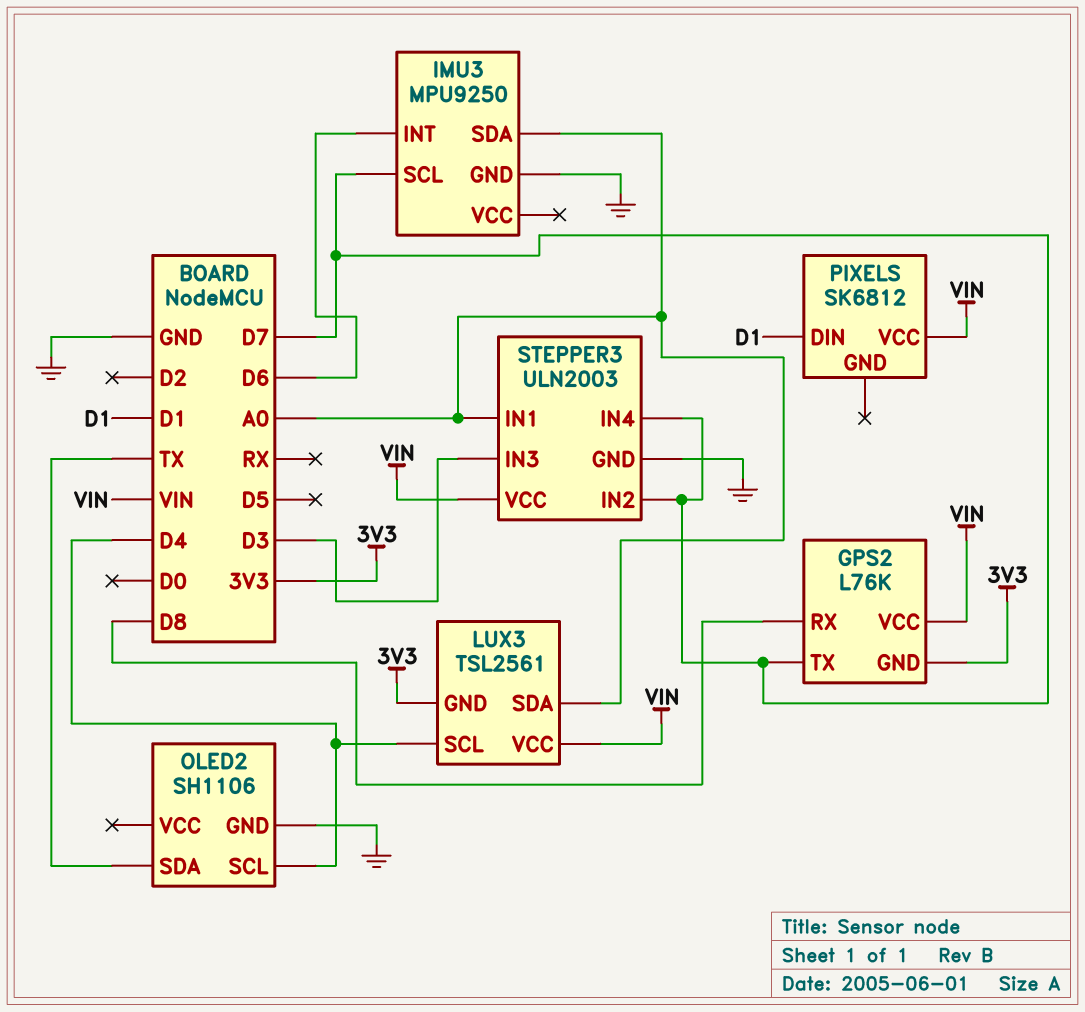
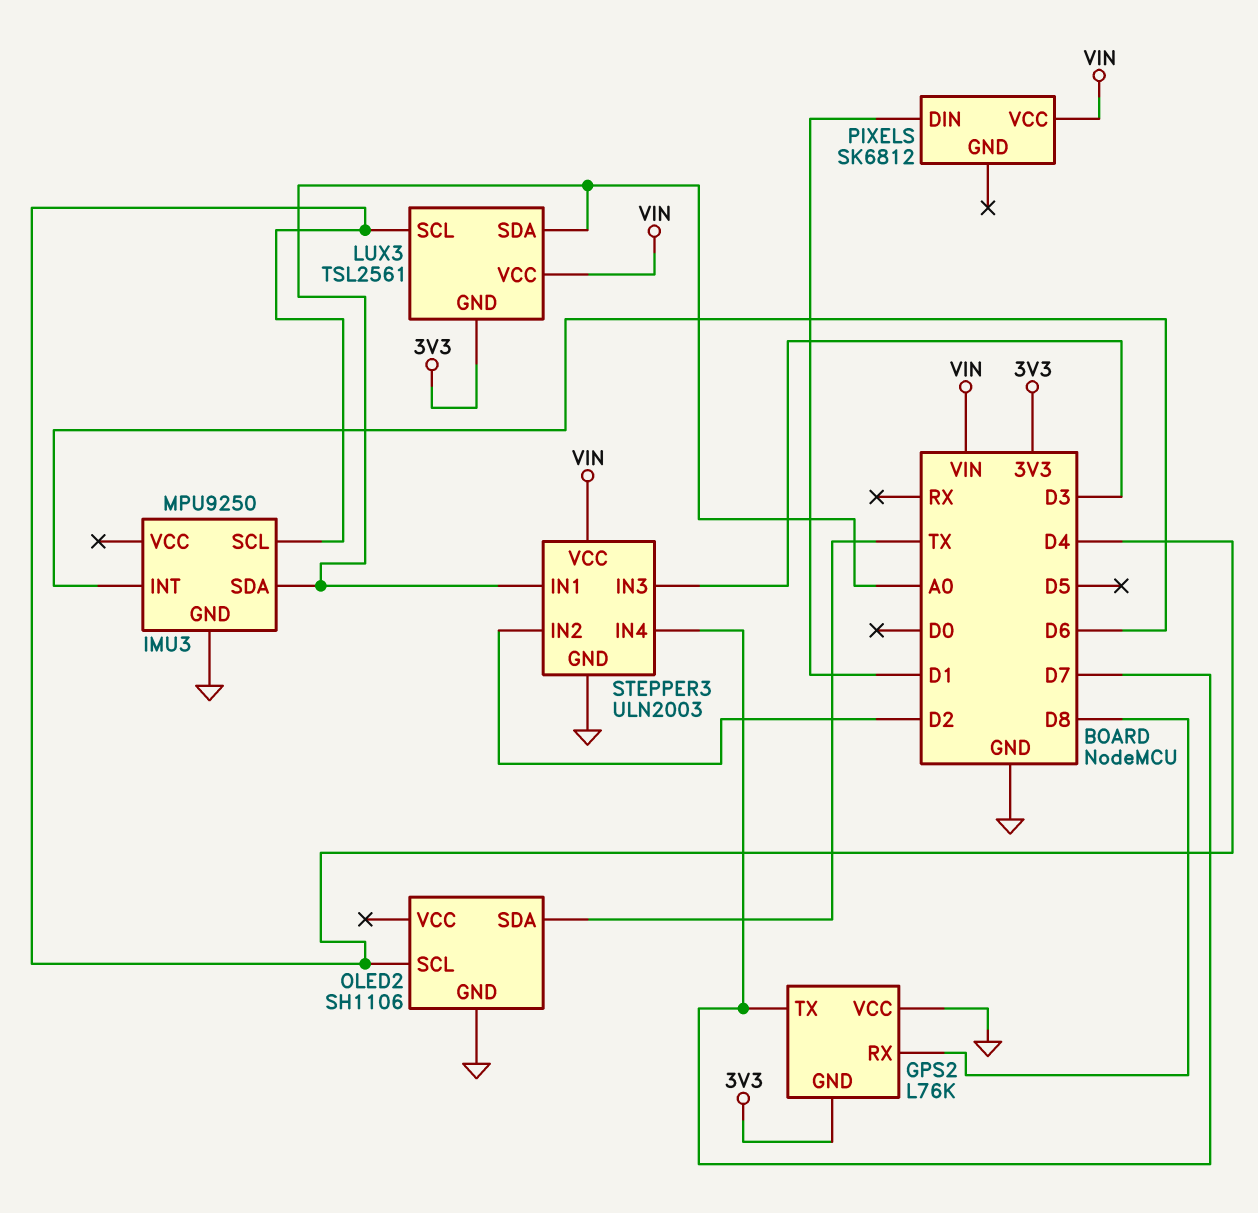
GPS2 pin VCC: VIN -> GND
IMU3 pin SCL: D7 -> D4
STEPPER3 pin IN2: D7 -> D2

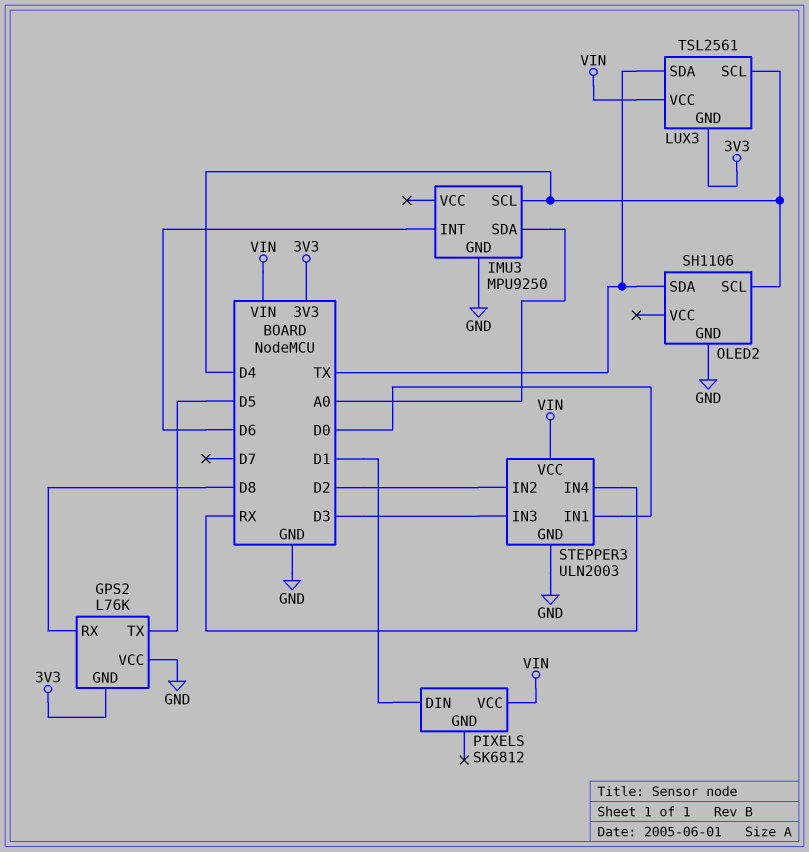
GPS2 pin TX: D7 -> D5
LUX3 pin SDA: A0 -> TX
STEPPER3 pin IN1: A0 -> D0
STEPPER3 pin IN4: D7 -> RX

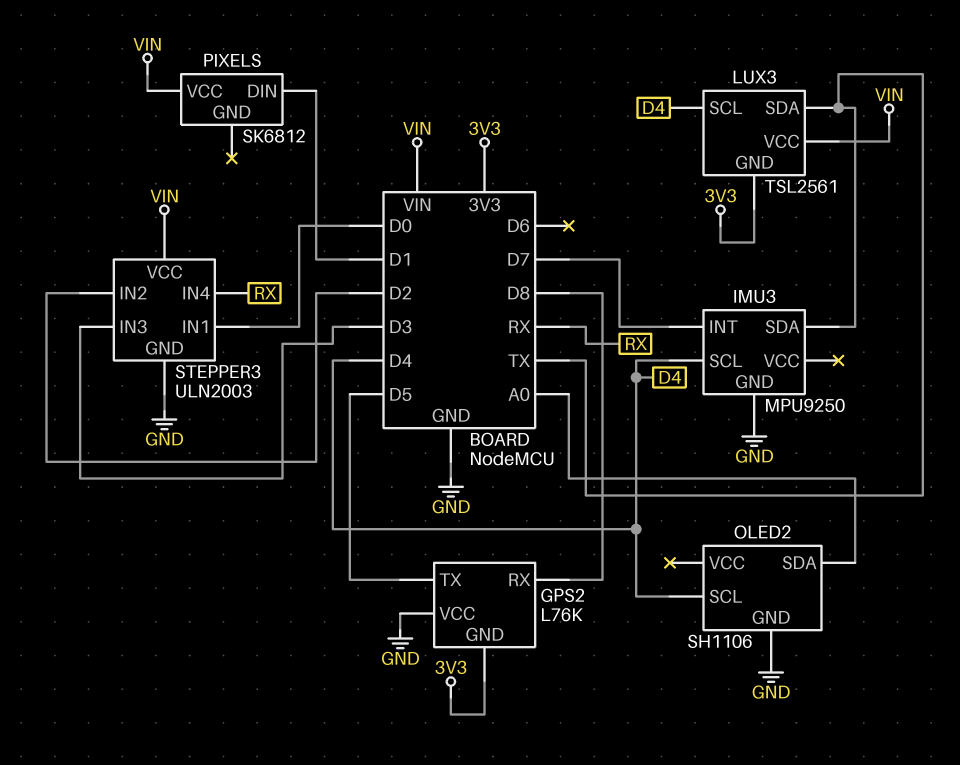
IMU3 pin INT: D6 -> D7
IMU3 pin SDA: A0 -> TX
OLED2 pin SDA: TX -> A0

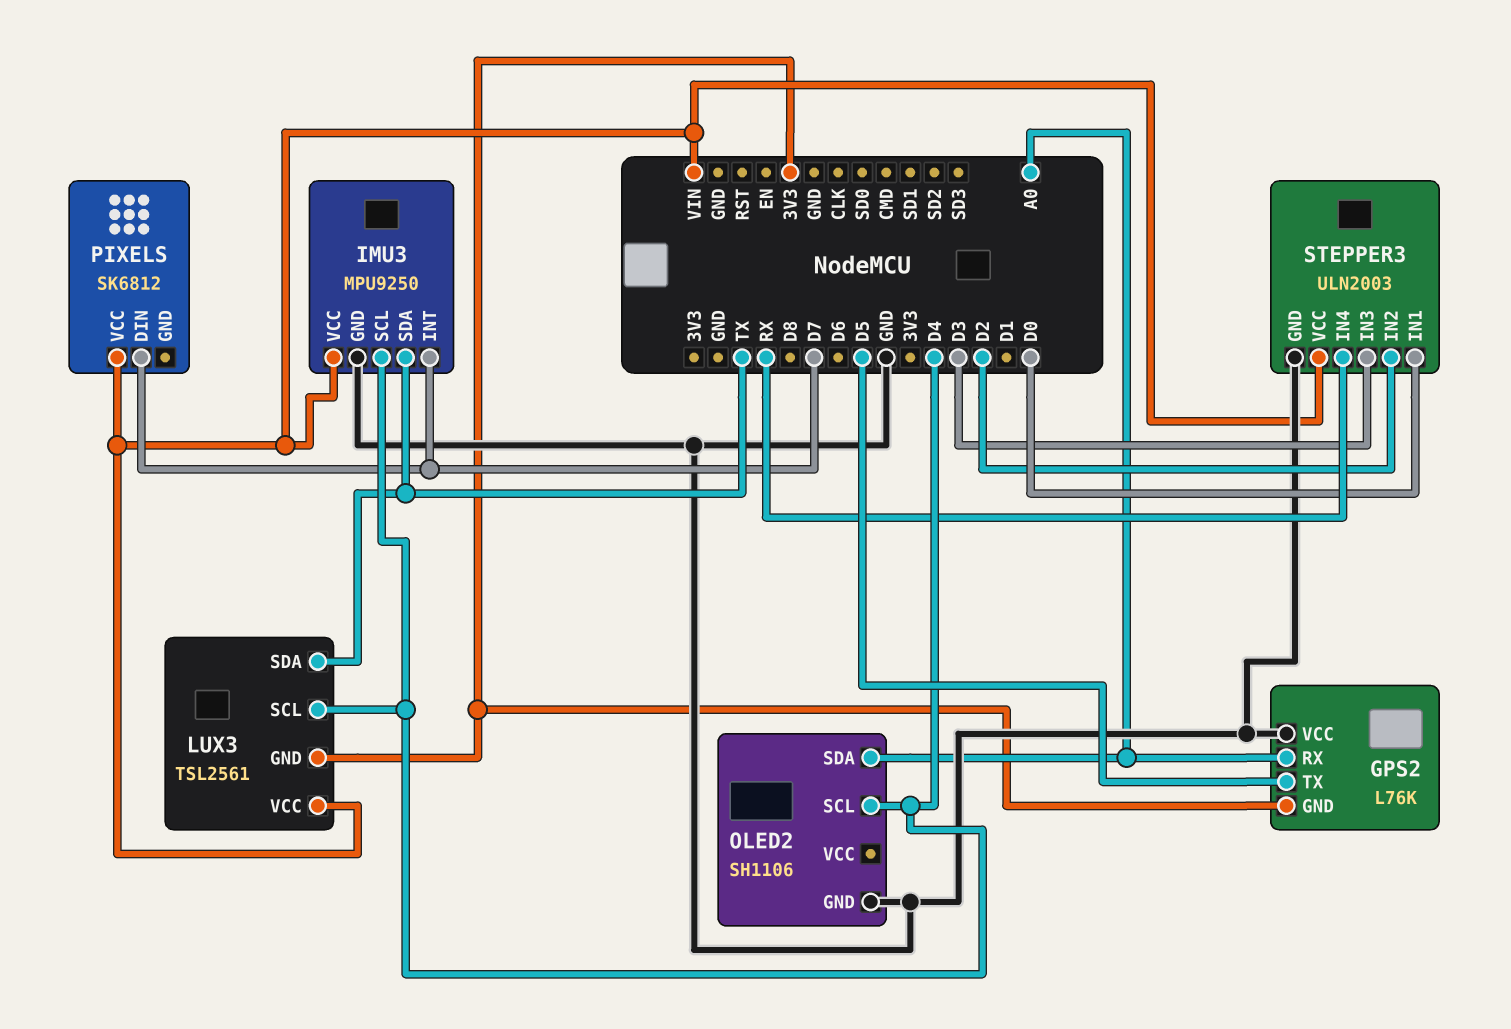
GPS2 pin RX: D8 -> A0
IMU3 pin VCC: none -> VIN
PIXELS pin DIN: D1 -> D7

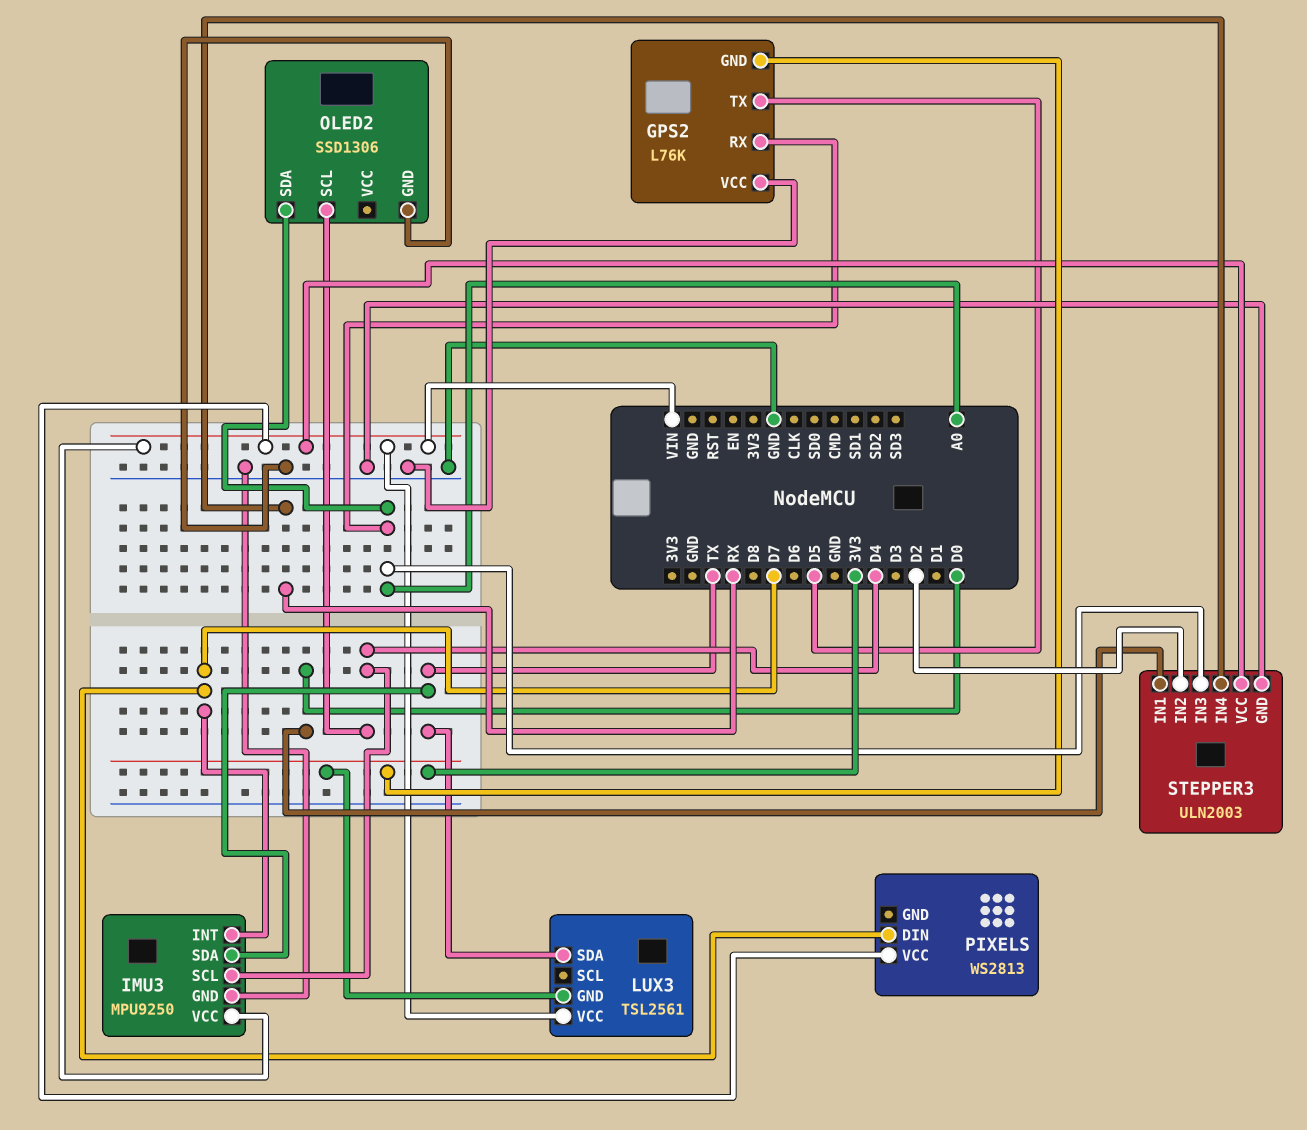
LUX3 pin SCL: D4 -> none
OLED2: SH1106 -> SSD1306
PIXELS: SK6812 -> WS2813
STEPPER3 pin IN3: D3 -> A0

